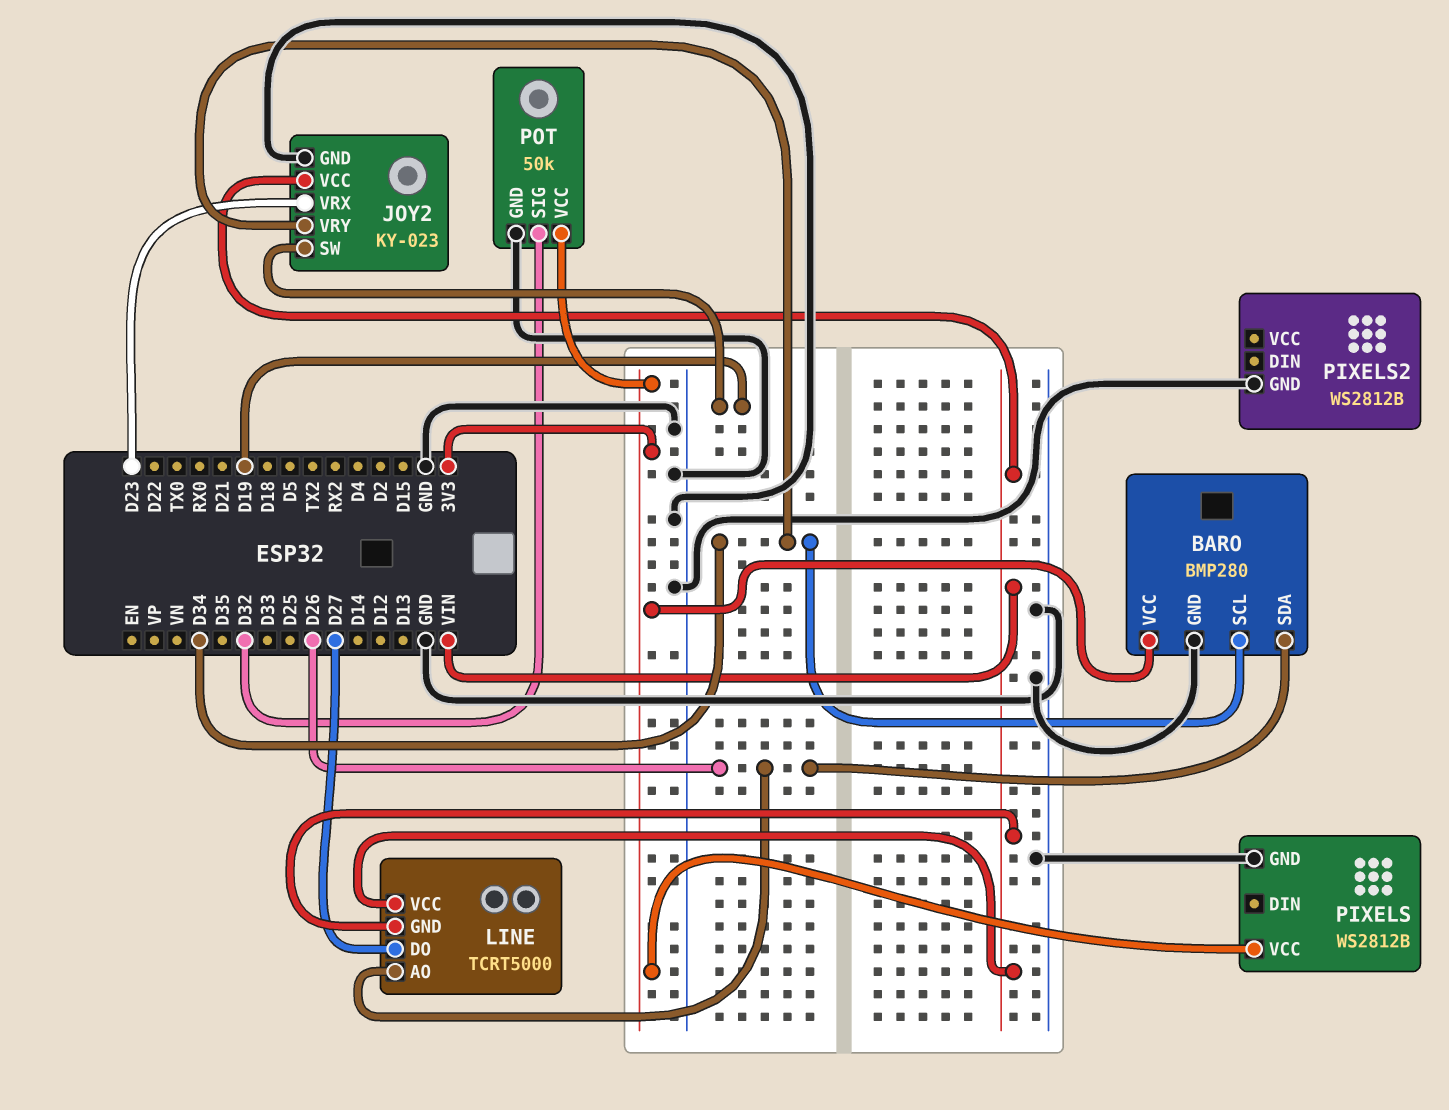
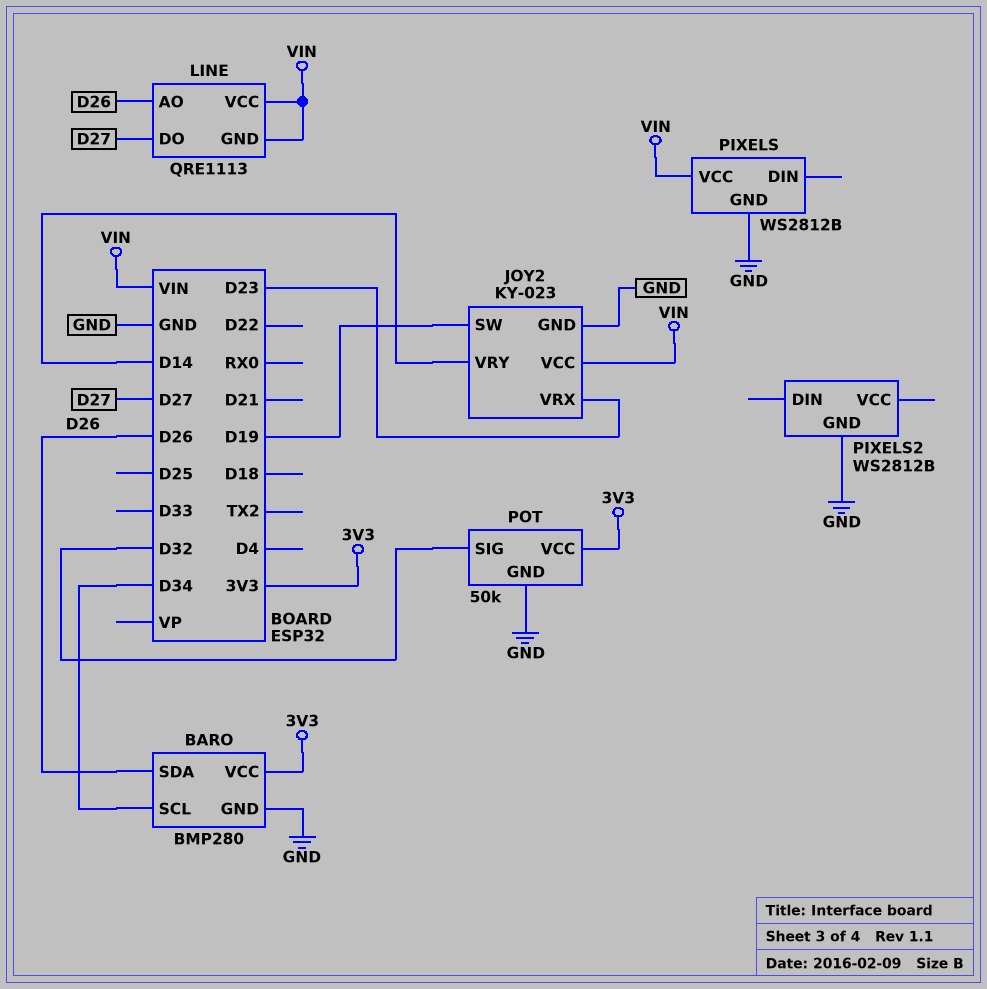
JOY2 pin VRY: D34 -> D14
LINE: TCRT5000 -> QRE1113
PIXELS pin VCC: 3V3 -> VIN

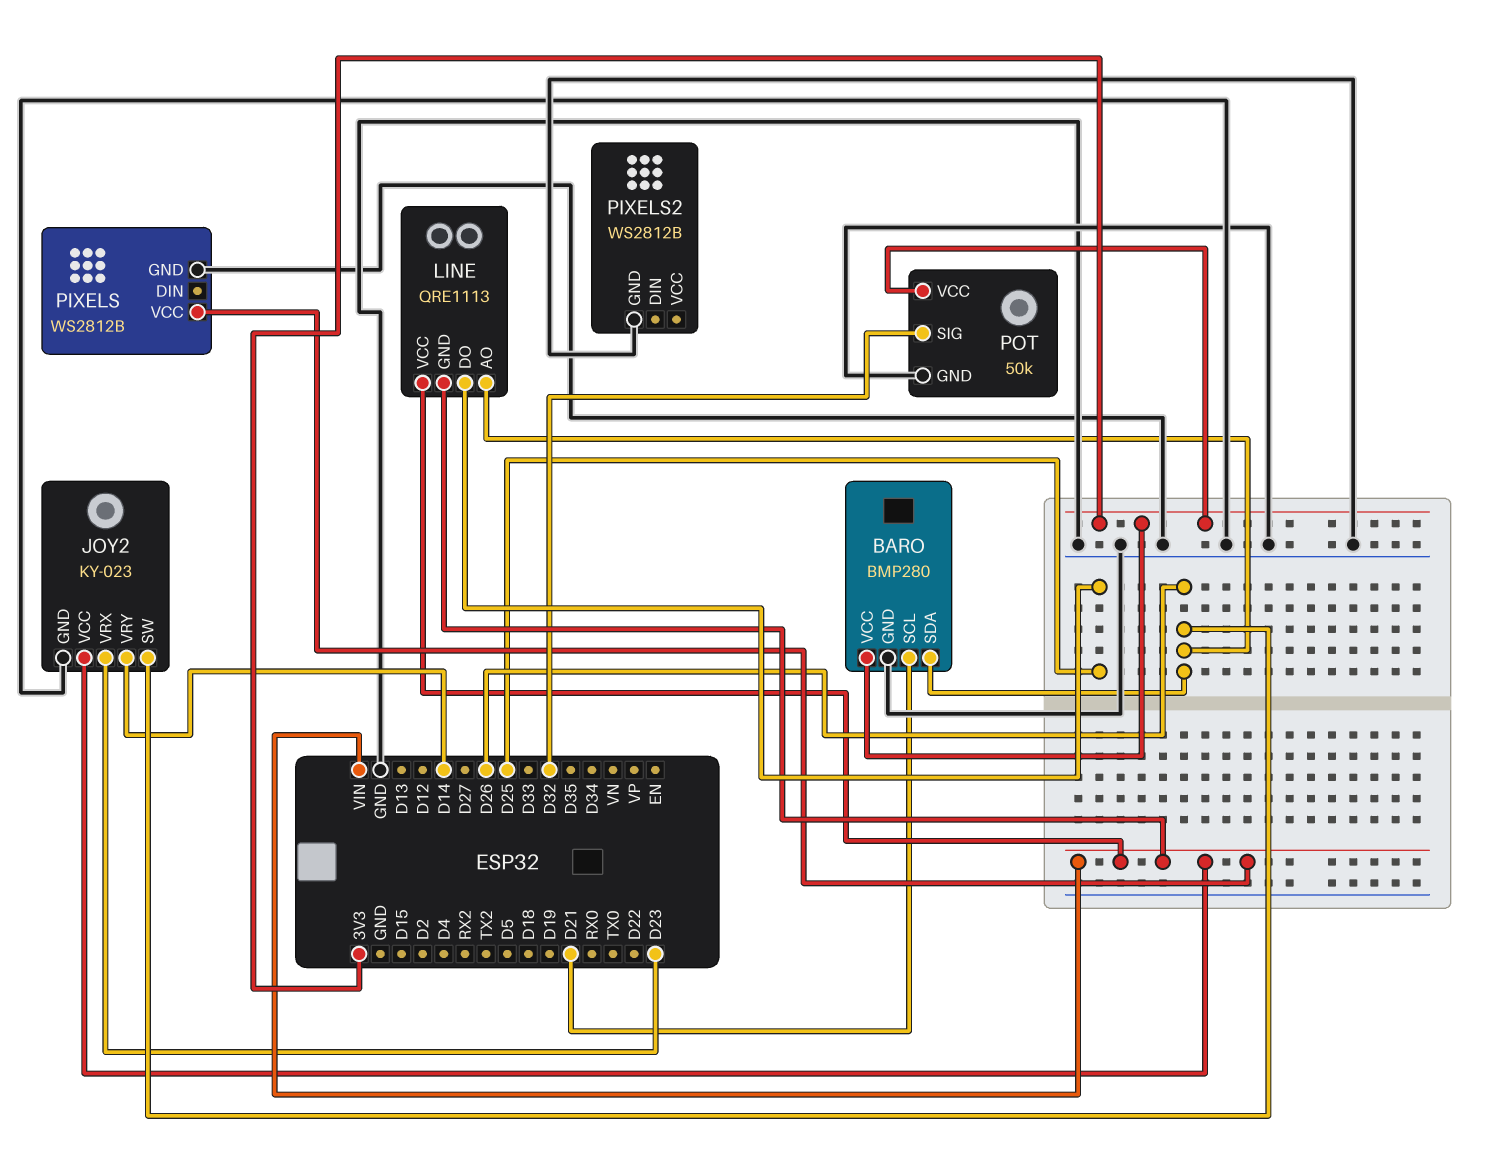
BARO pin SCL: D34 -> D21
JOY2 pin SW: D19 -> D26
LINE pin DO: D27 -> D25

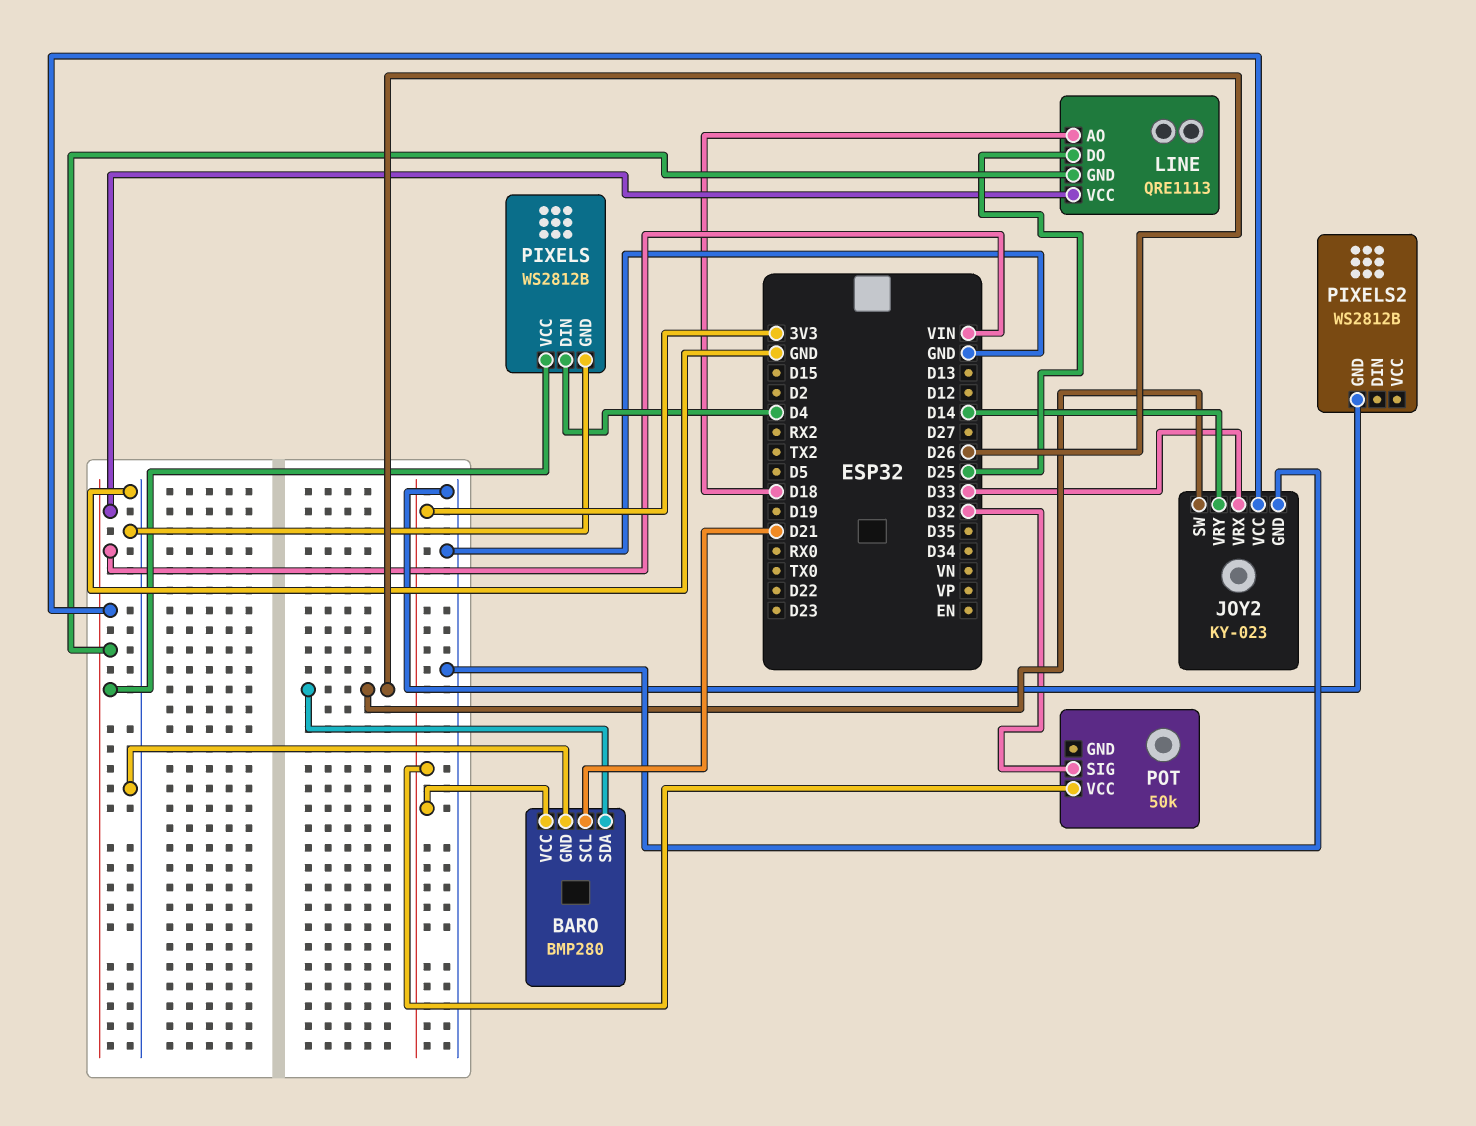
JOY2 pin VRX: D23 -> D33
LINE pin AO: D26 -> D18
PIXELS pin DIN: none -> D4
POT pin GND: GND -> none

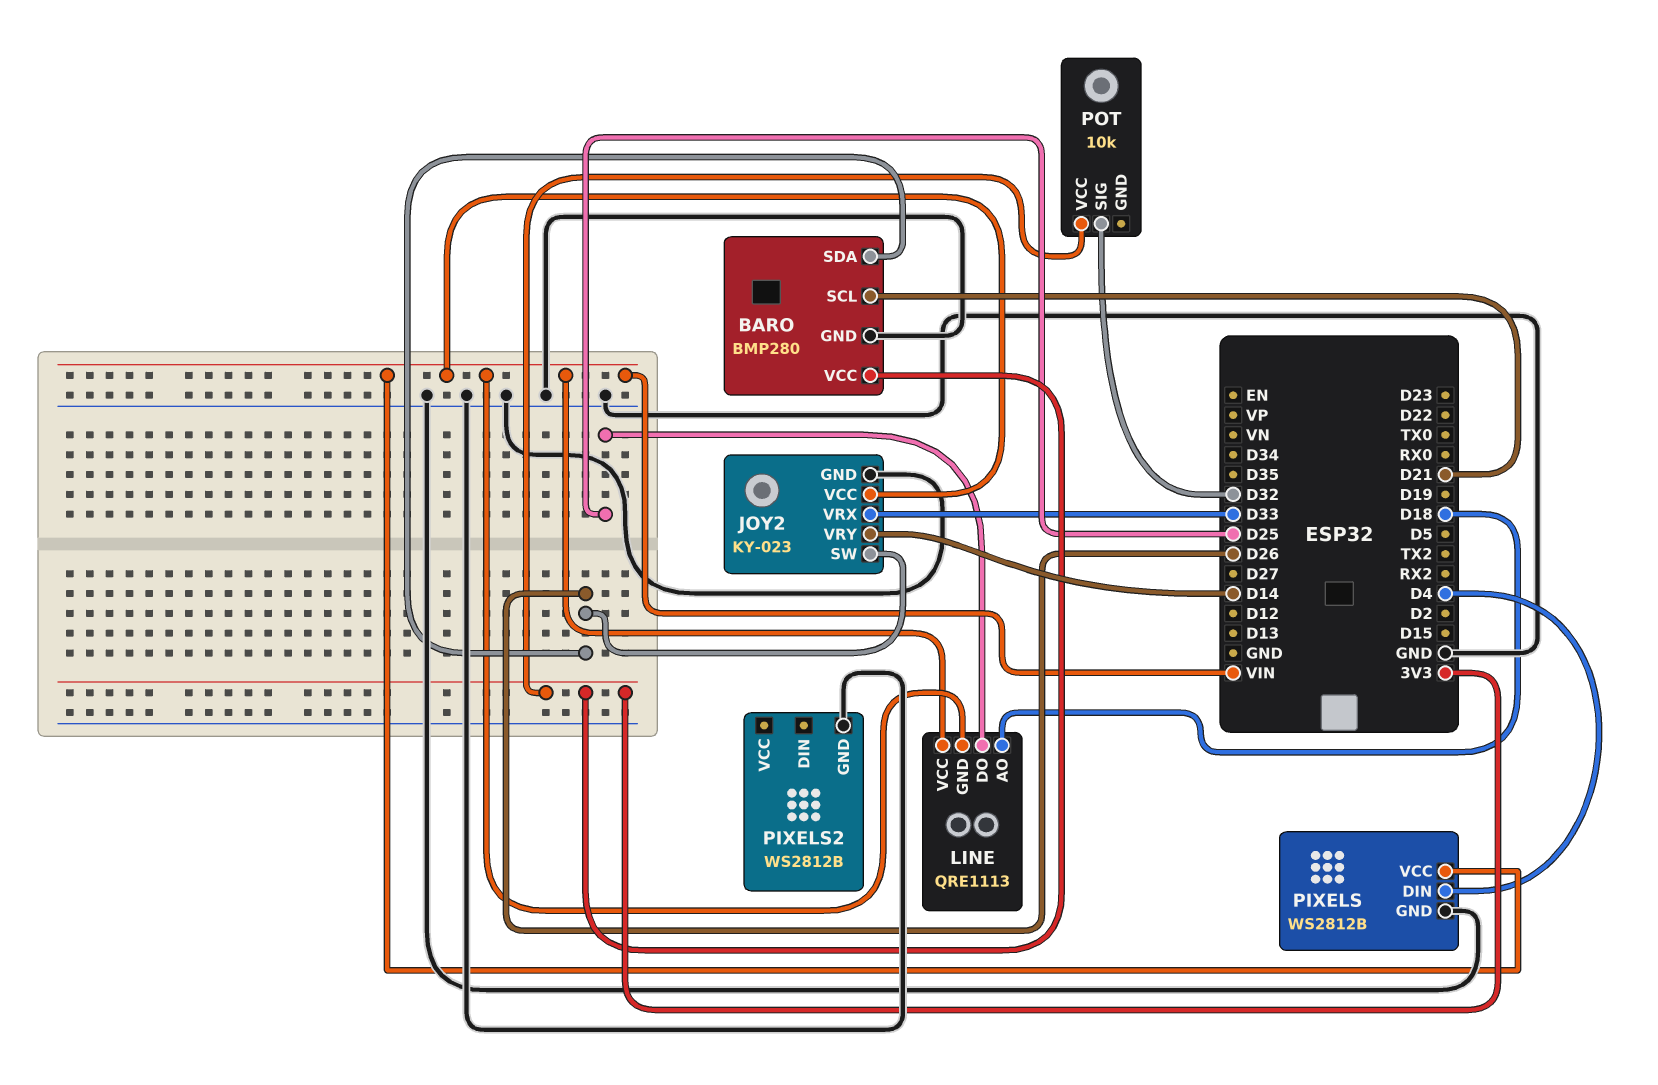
POT: 50k -> 10k

